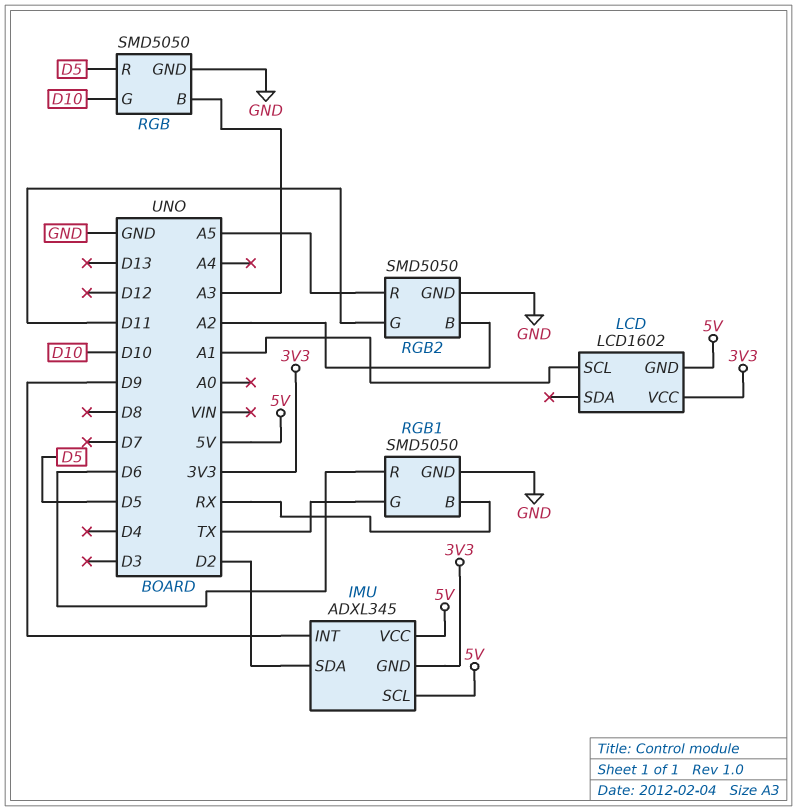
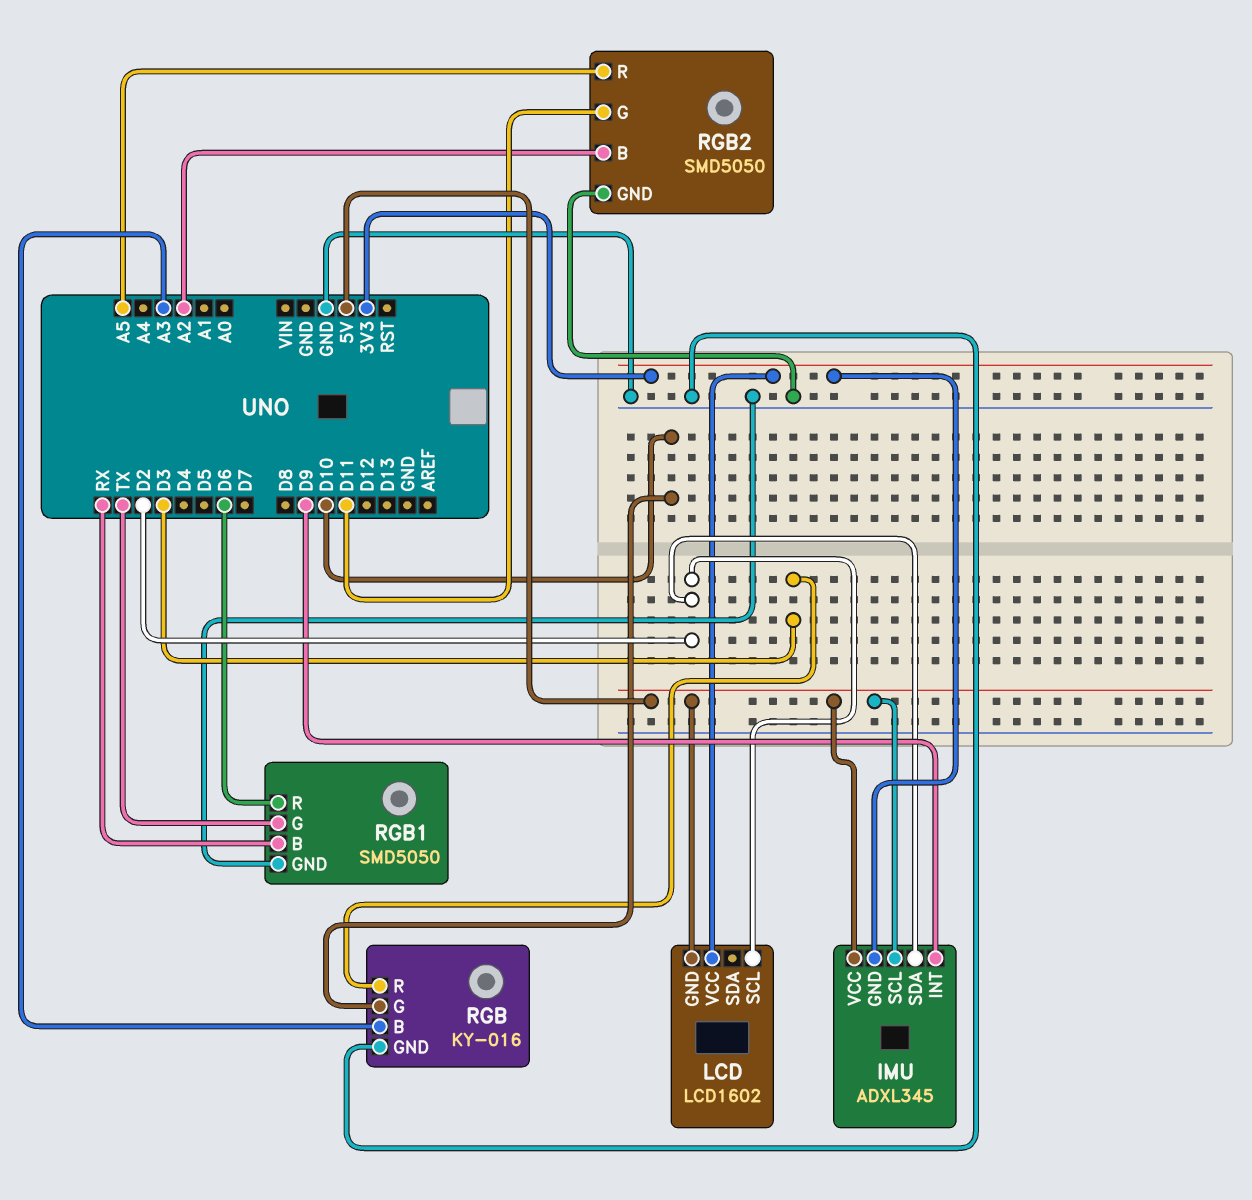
LCD pin SCL: A1 -> D2
RGB: SMD5050 -> KY-016
RGB pin R: D5 -> D3

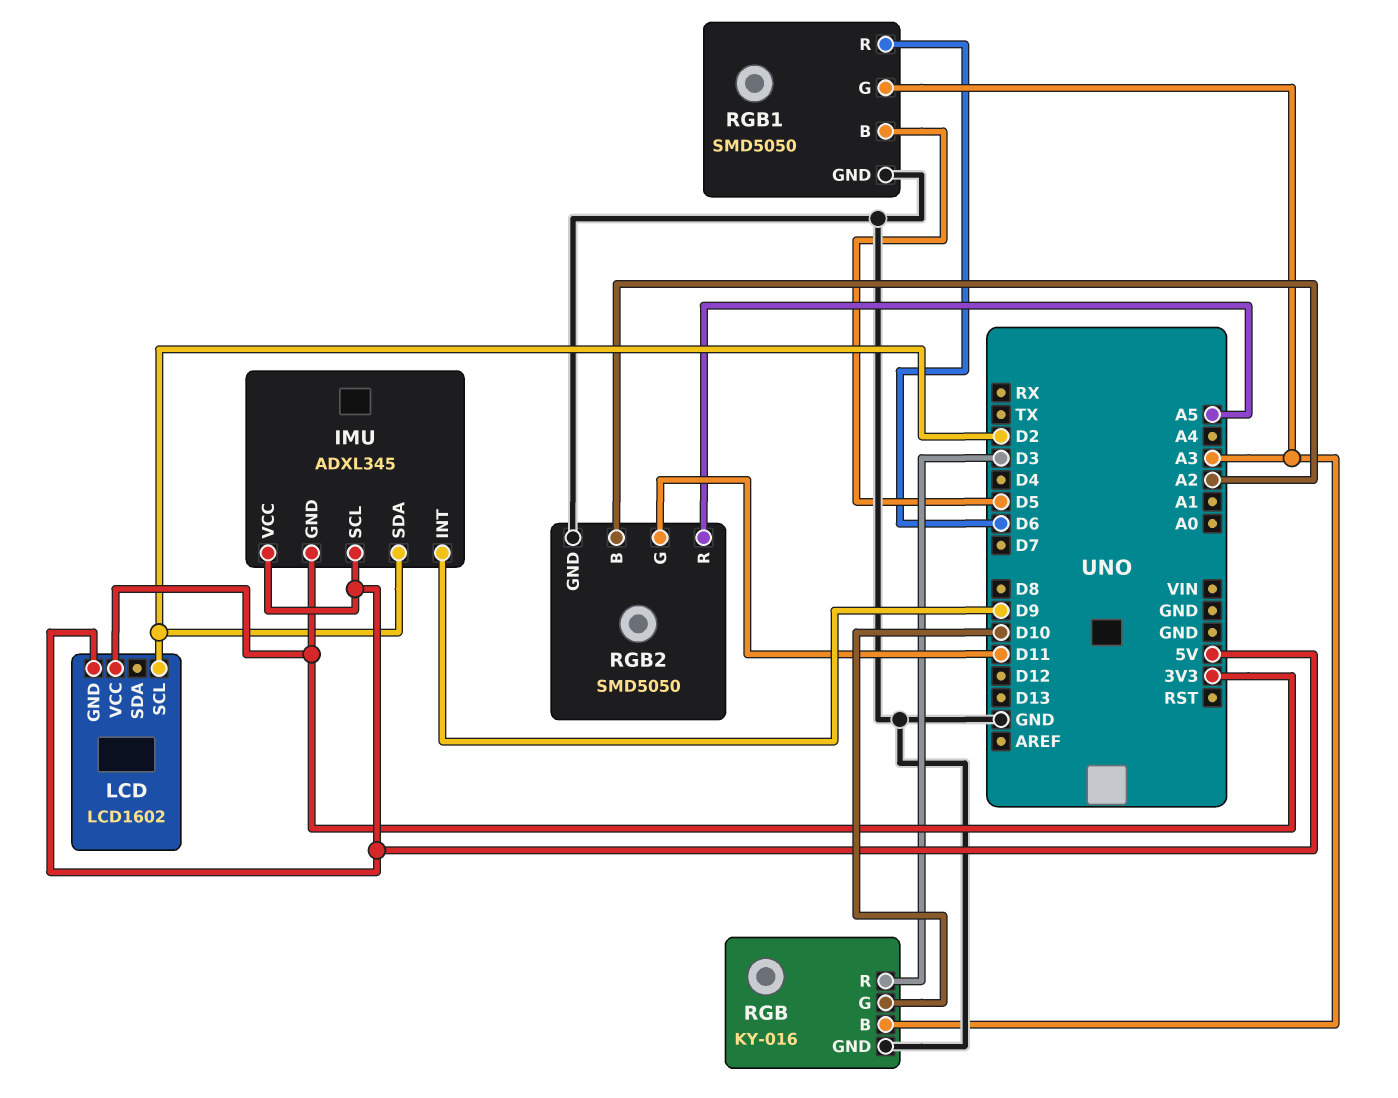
RGB1 pin B: RX -> D5
RGB1 pin G: TX -> A3

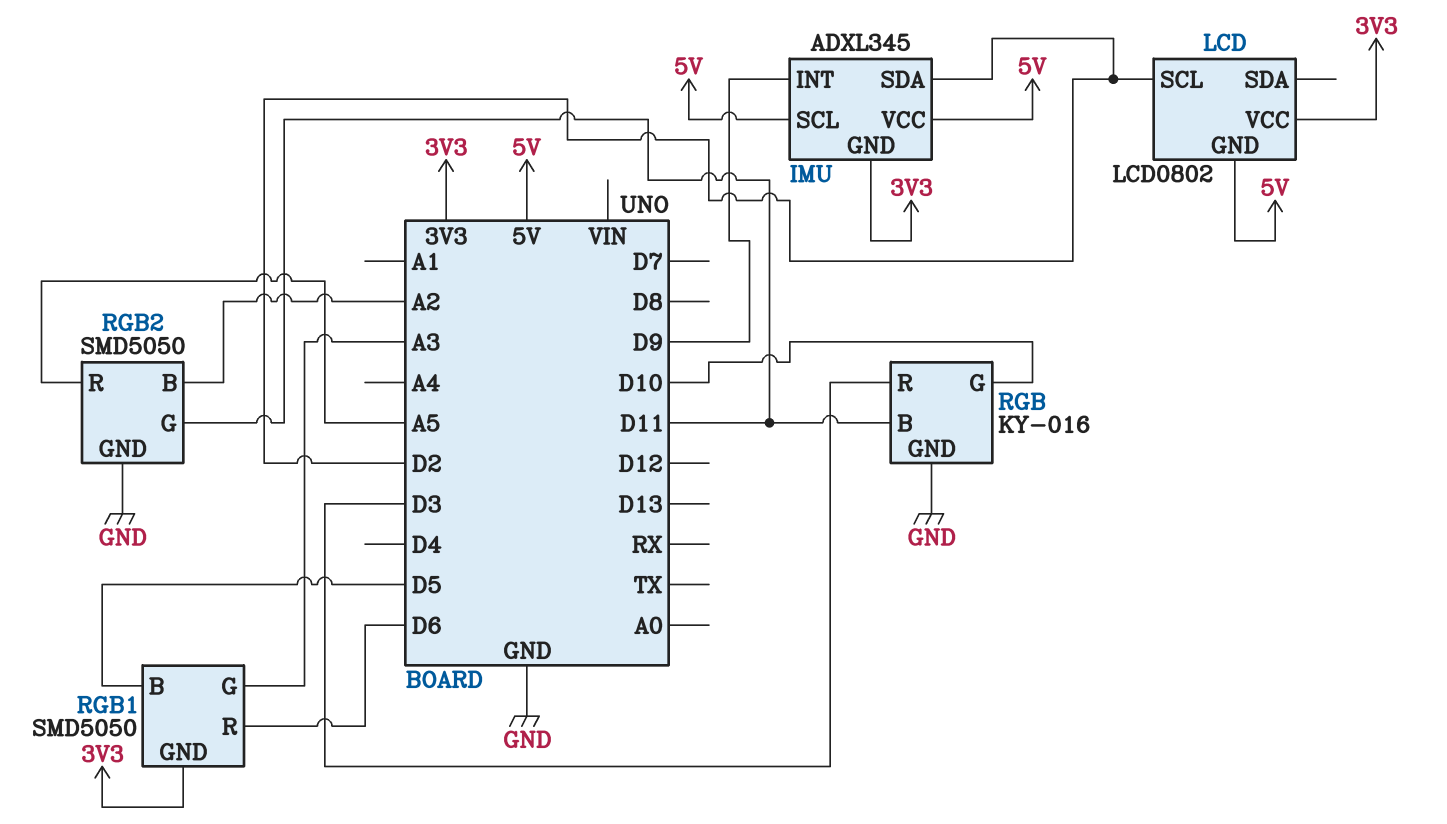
LCD: LCD1602 -> LCD0802
RGB pin B: A3 -> D11
RGB1 pin GND: GND -> 3V3

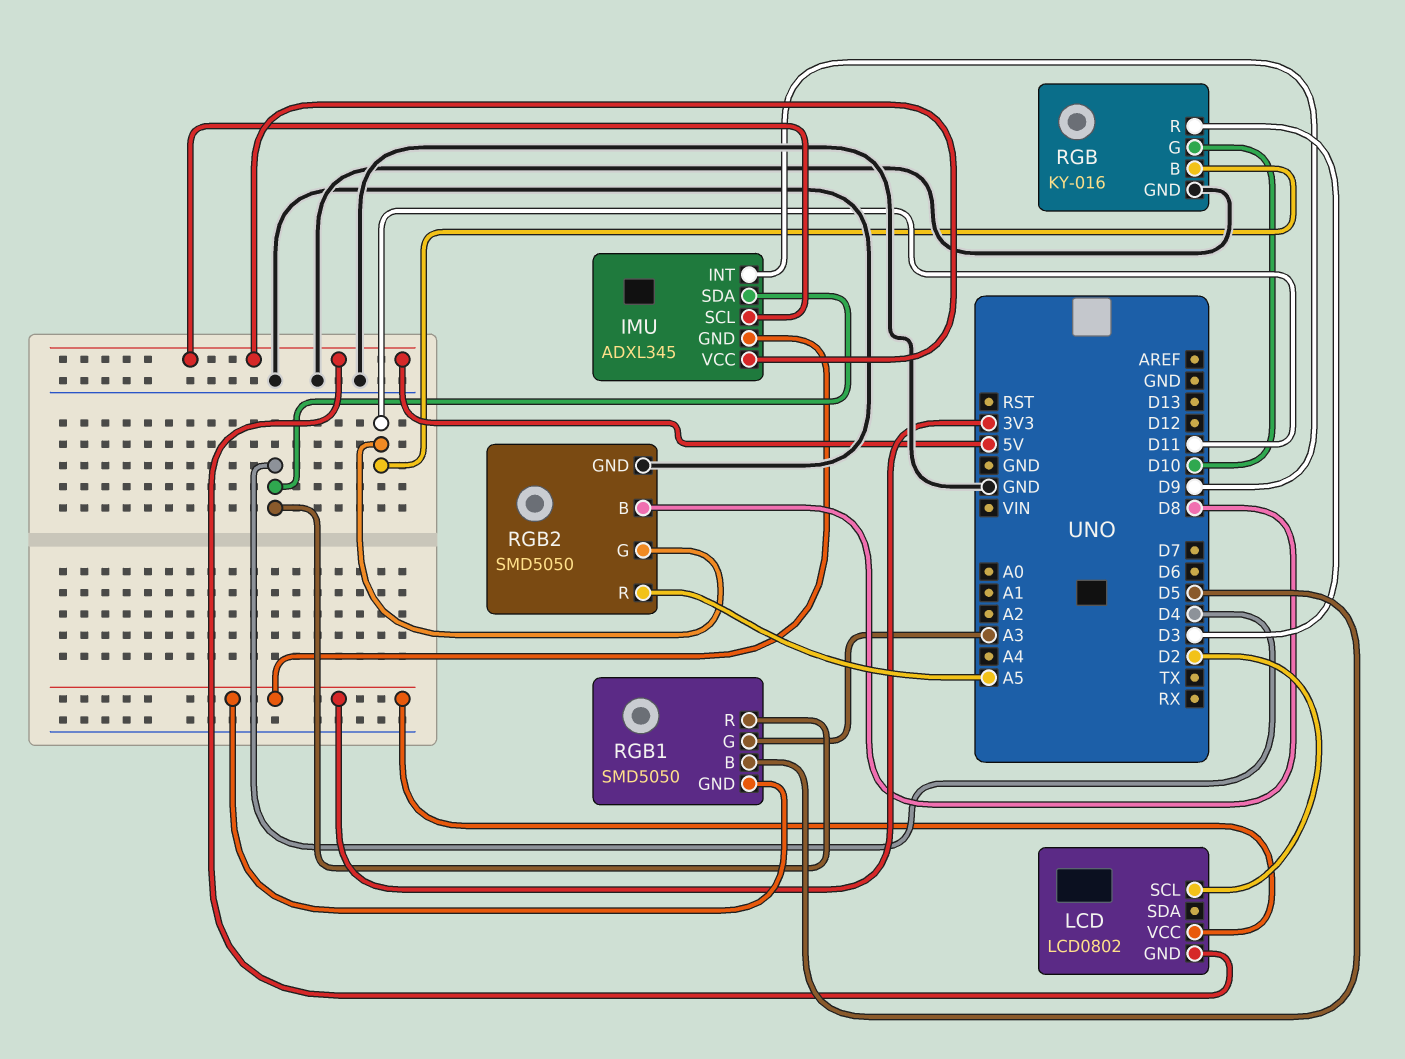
IMU pin SDA: D2 -> D4
RGB1 pin R: D6 -> D4
RGB2 pin B: A2 -> D8

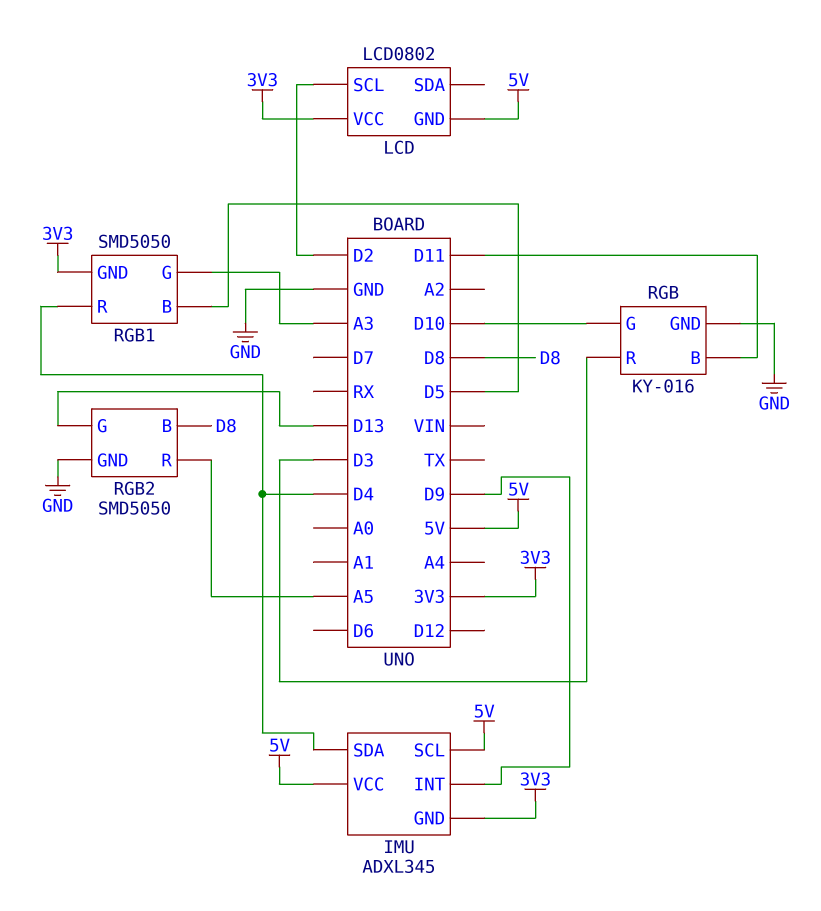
RGB2 pin G: D11 -> D13

